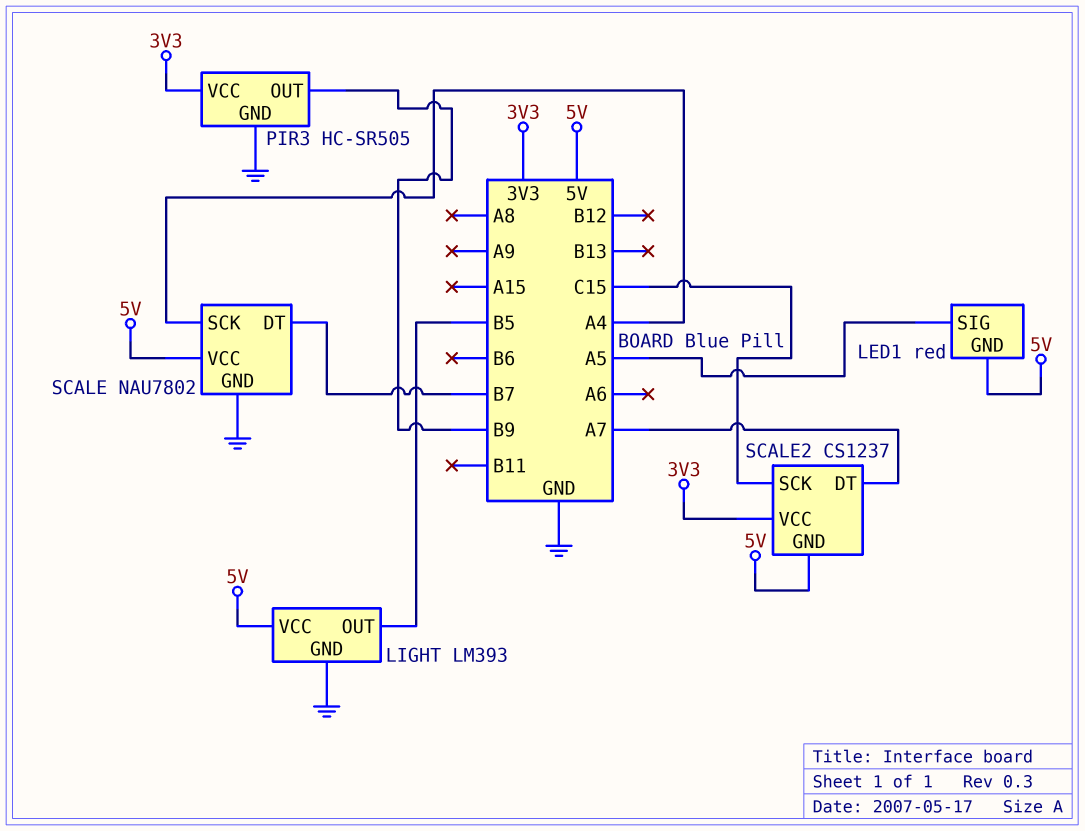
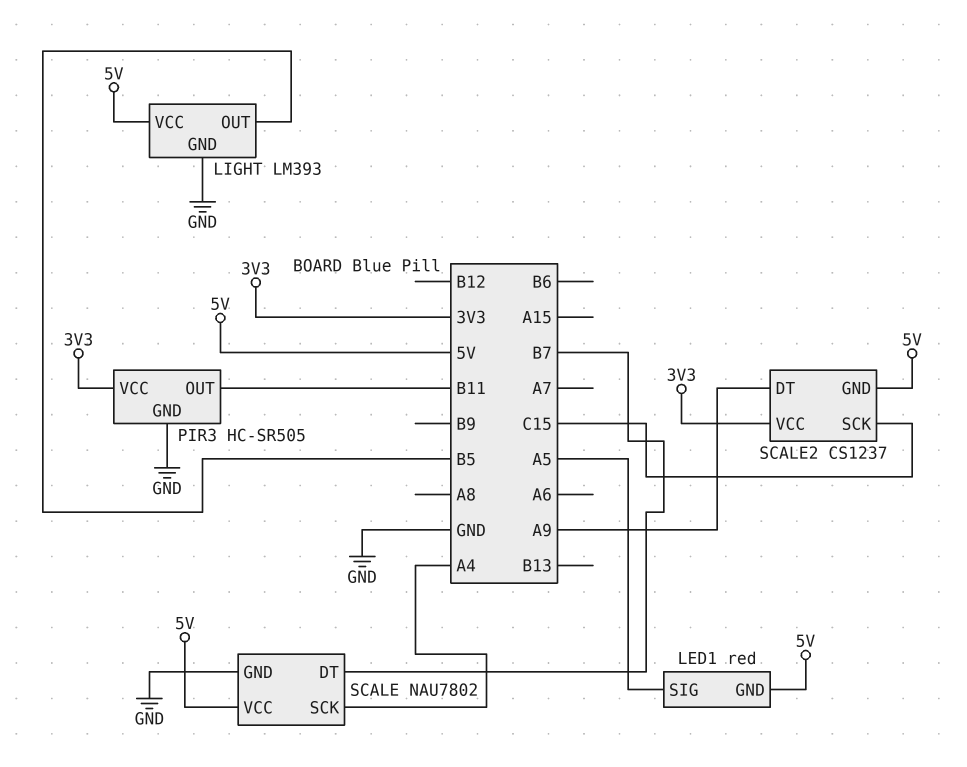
PIR3 pin OUT: B9 -> B11
SCALE2 pin DT: A7 -> A9

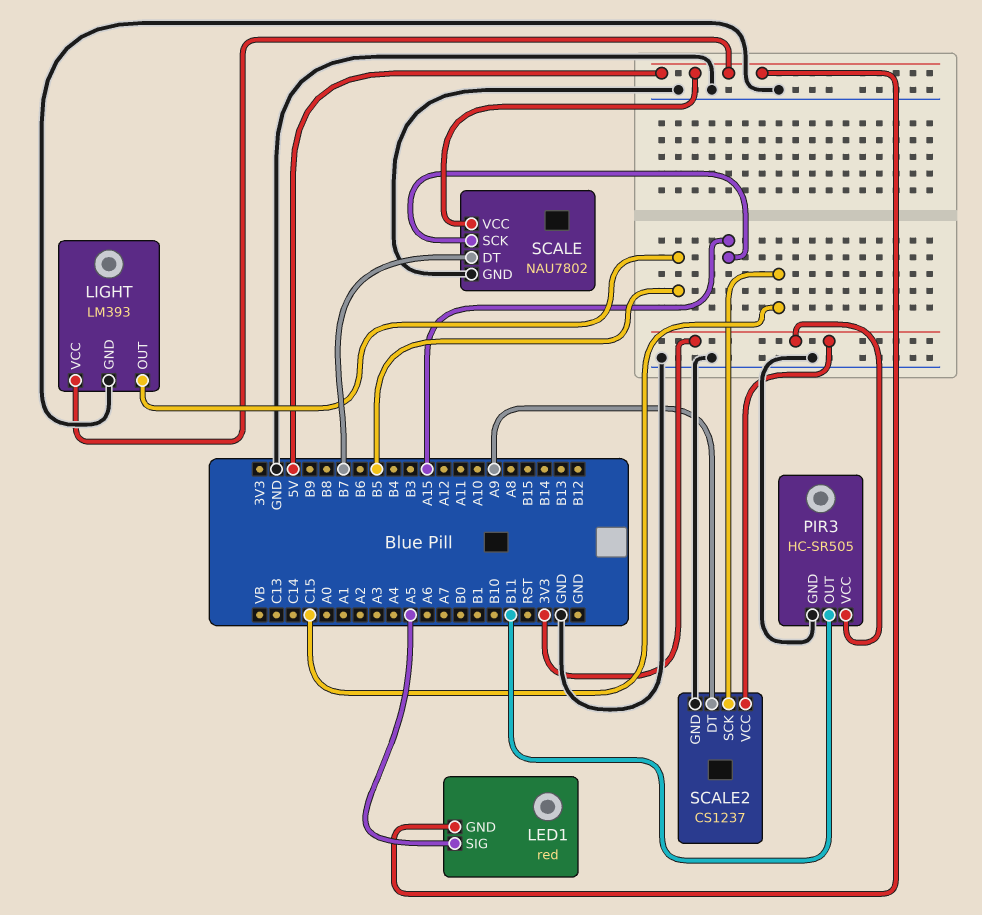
SCALE pin SCK: A4 -> A15
SCALE2 pin GND: 5V -> GND

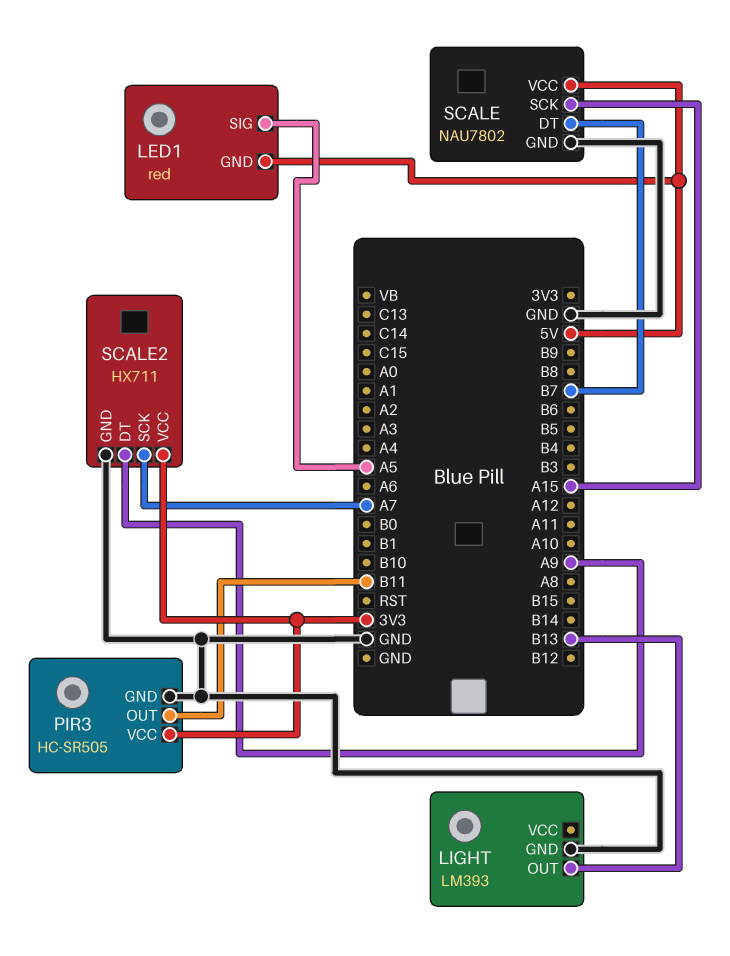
LIGHT pin OUT: B5 -> B13
LIGHT pin VCC: 5V -> none
SCALE2: CS1237 -> HX711
SCALE2 pin SCK: C15 -> A7

